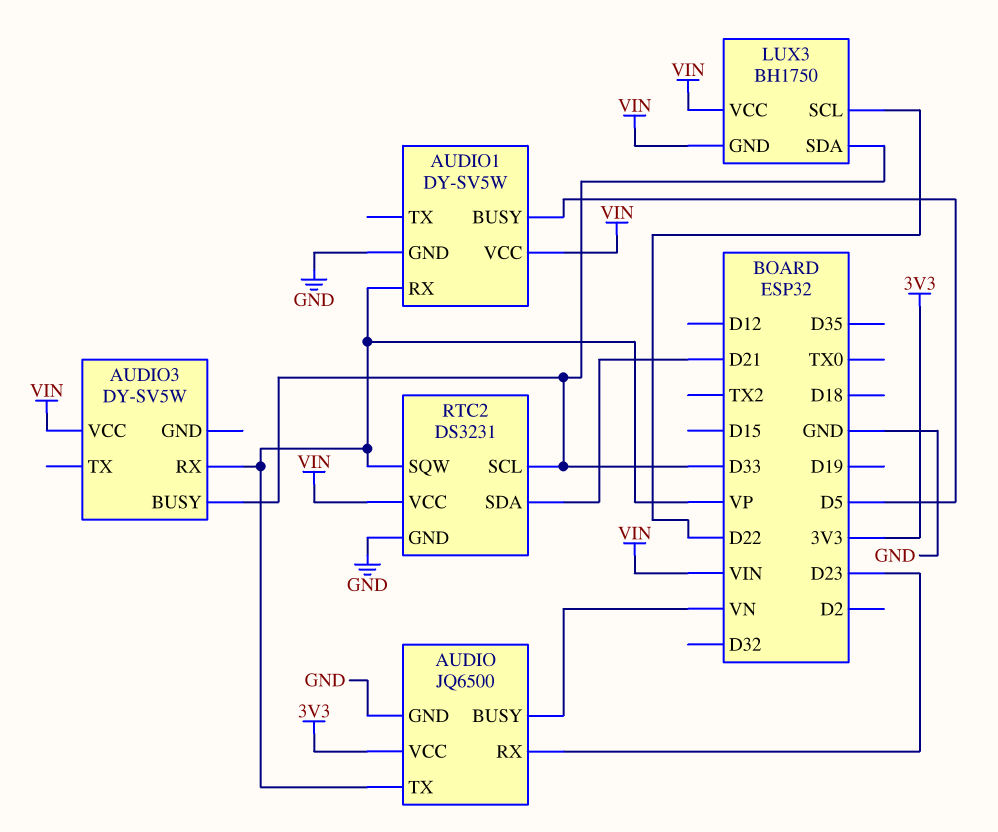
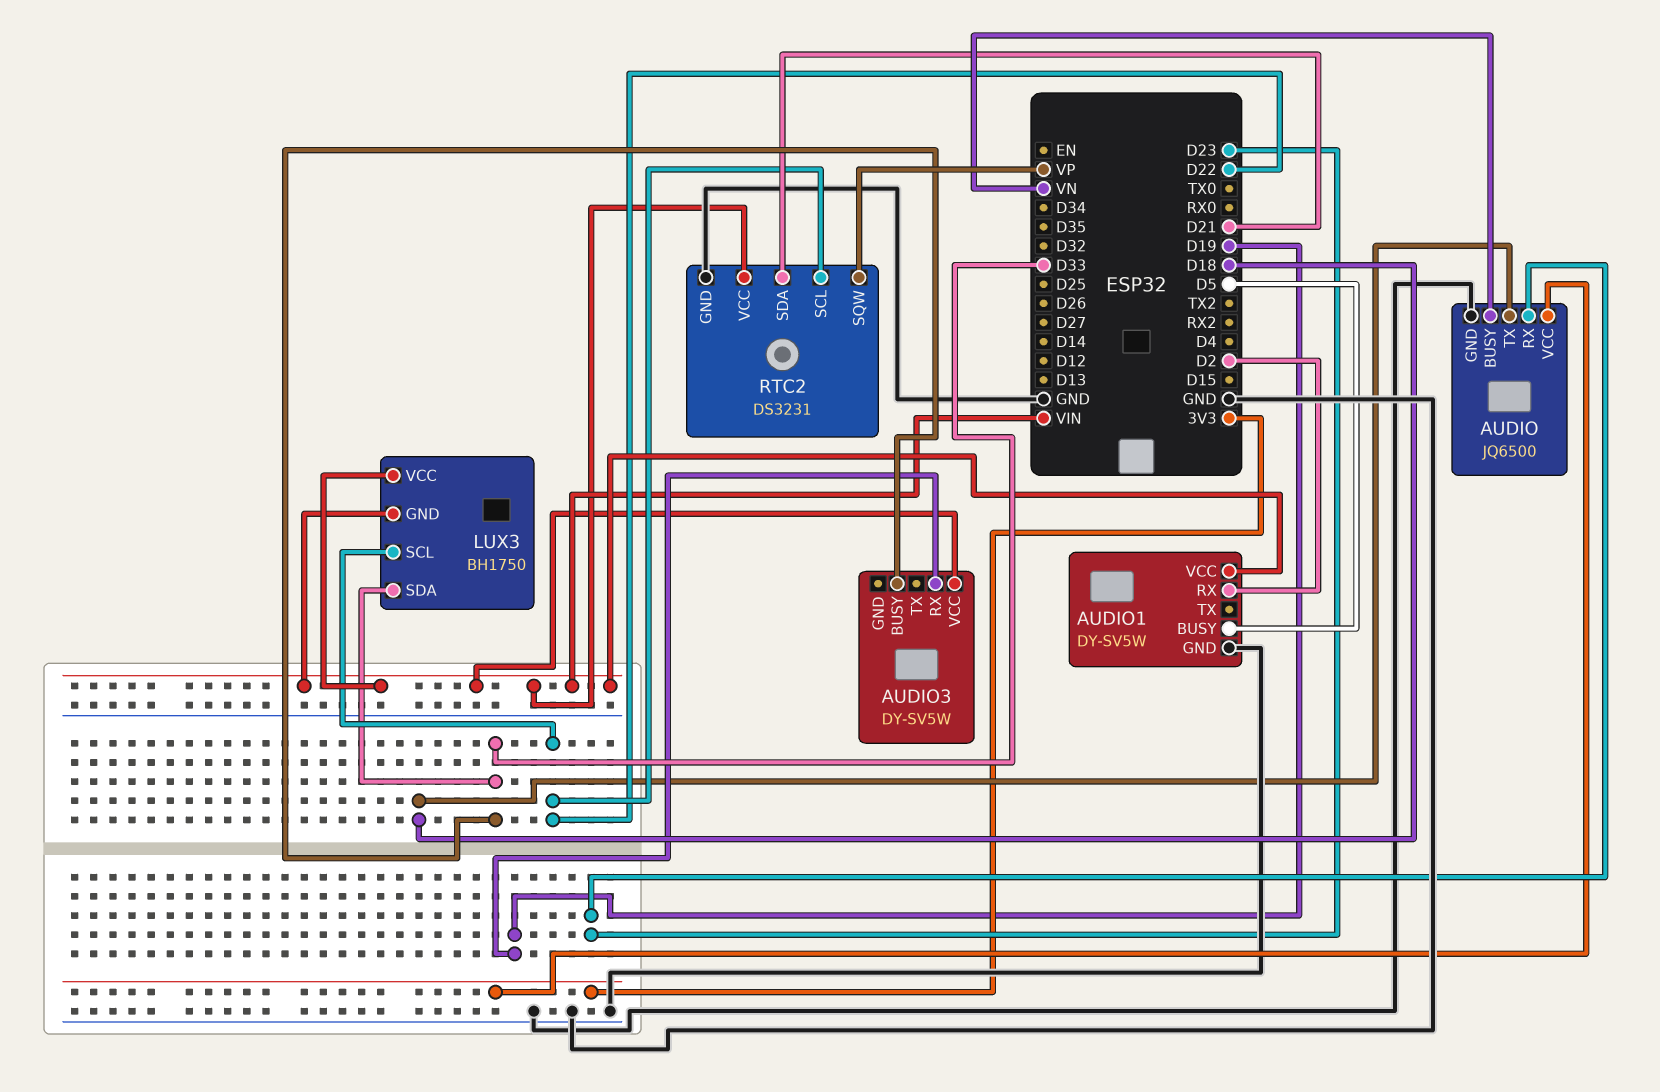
AUDIO pin TX: VP -> D18
AUDIO1 pin RX: VP -> D2
AUDIO3 pin RX: VP -> D19
RTC2 pin SCL: D33 -> D22

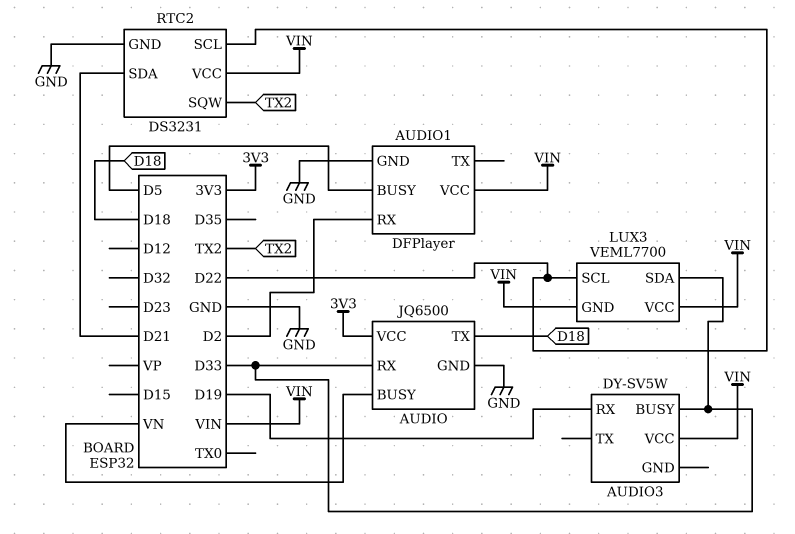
AUDIO pin RX: D23 -> D33
AUDIO1: DY-SV5W -> DFPlayer
LUX3: BH1750 -> VEML7700
RTC2 pin SQW: VP -> TX2

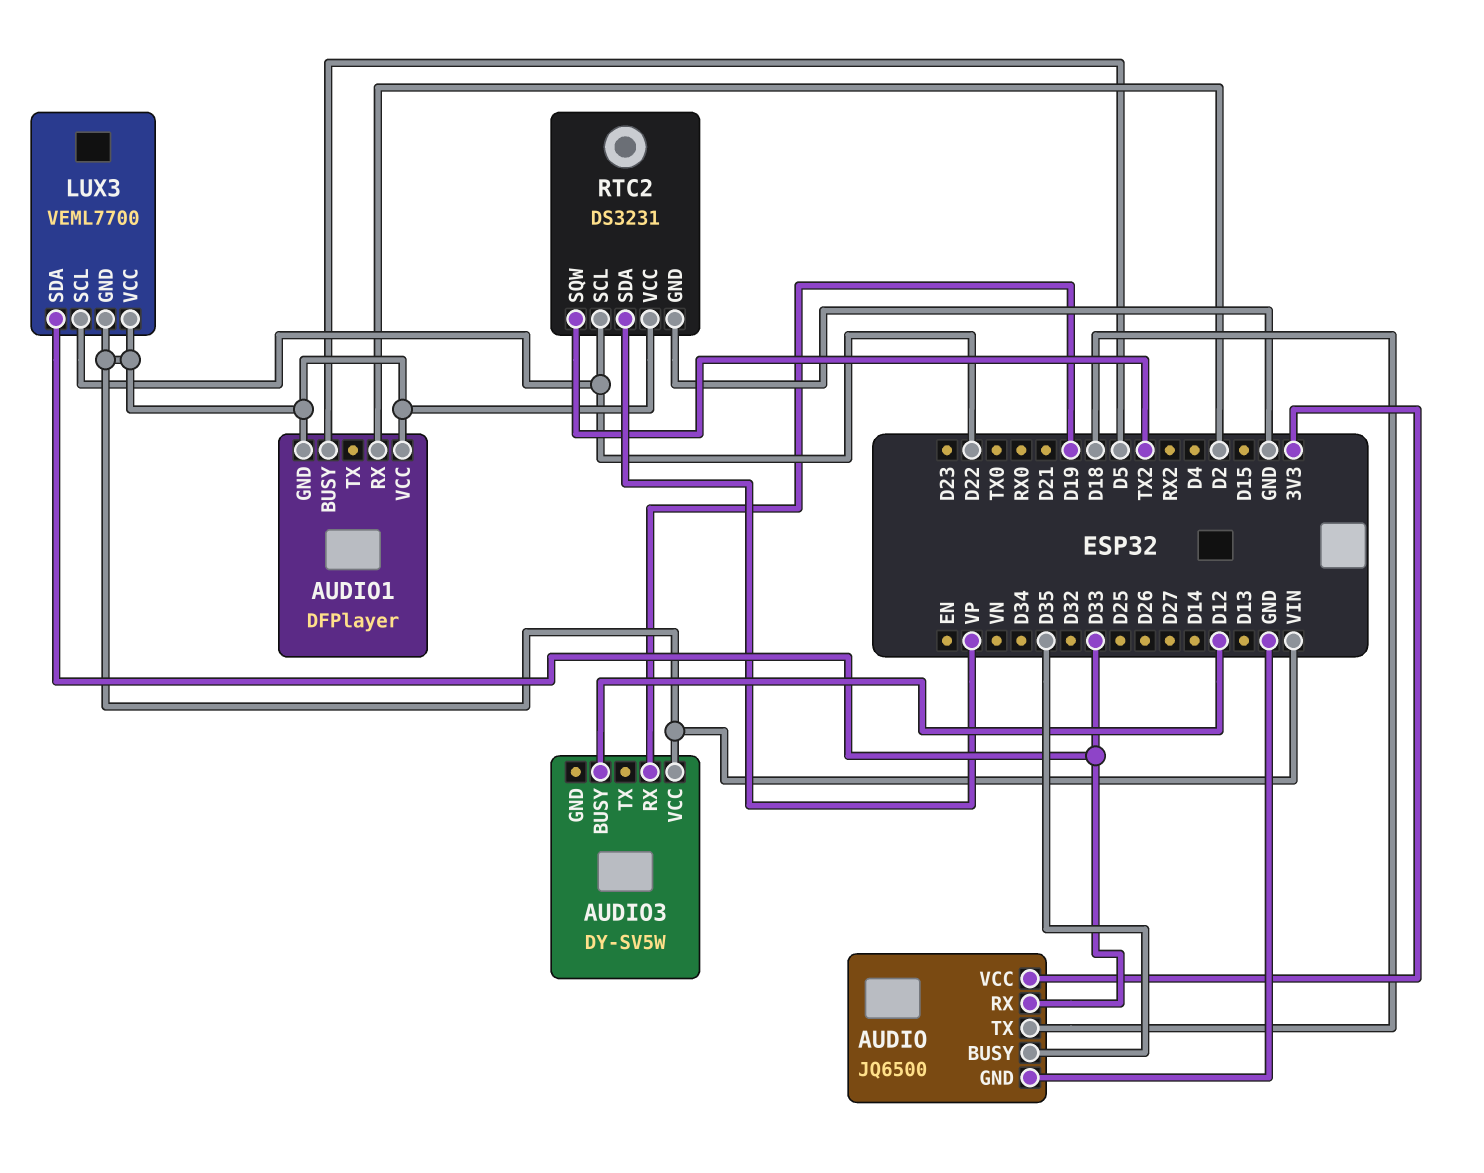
AUDIO pin BUSY: VN -> D35
AUDIO1 pin GND: GND -> VIN
AUDIO3 pin BUSY: D33 -> D12
RTC2 pin SDA: D21 -> VP

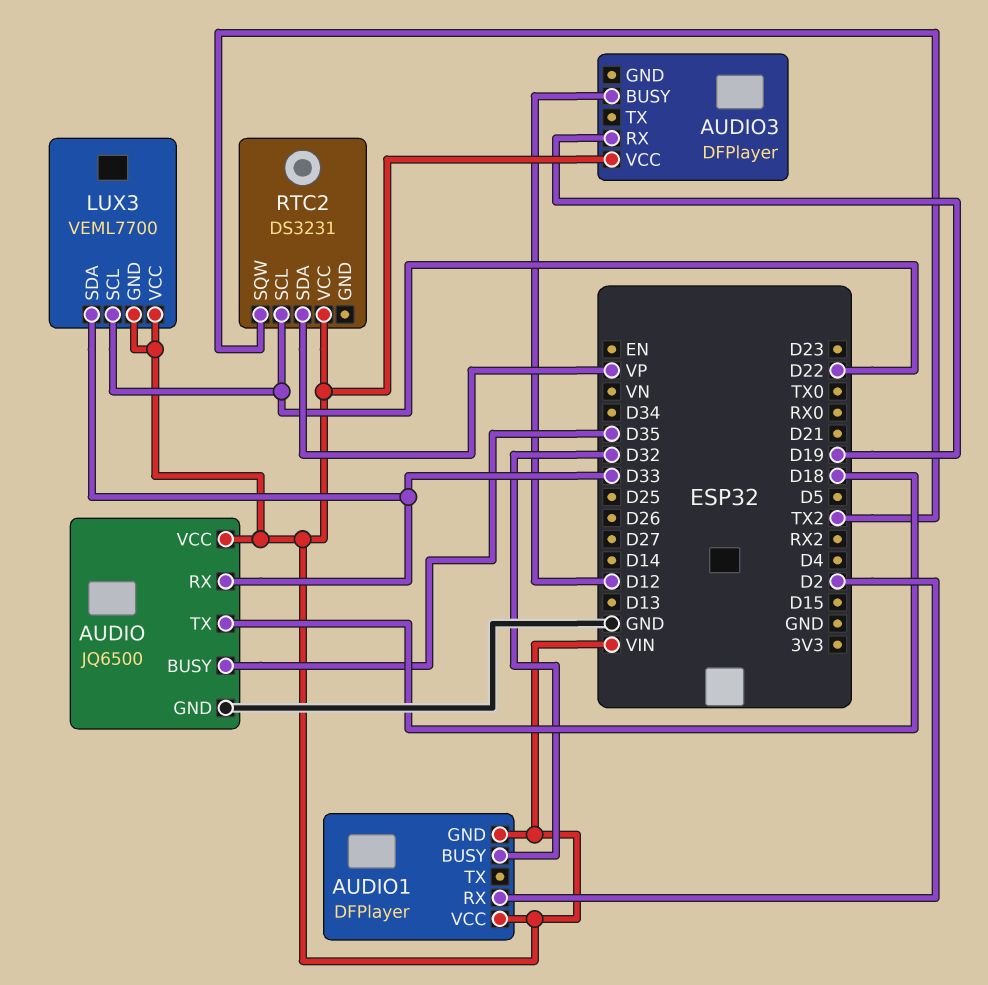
AUDIO pin VCC: 3V3 -> VIN
AUDIO1 pin BUSY: D5 -> D32
AUDIO3: DY-SV5W -> DFPlayer
RTC2 pin GND: GND -> none

